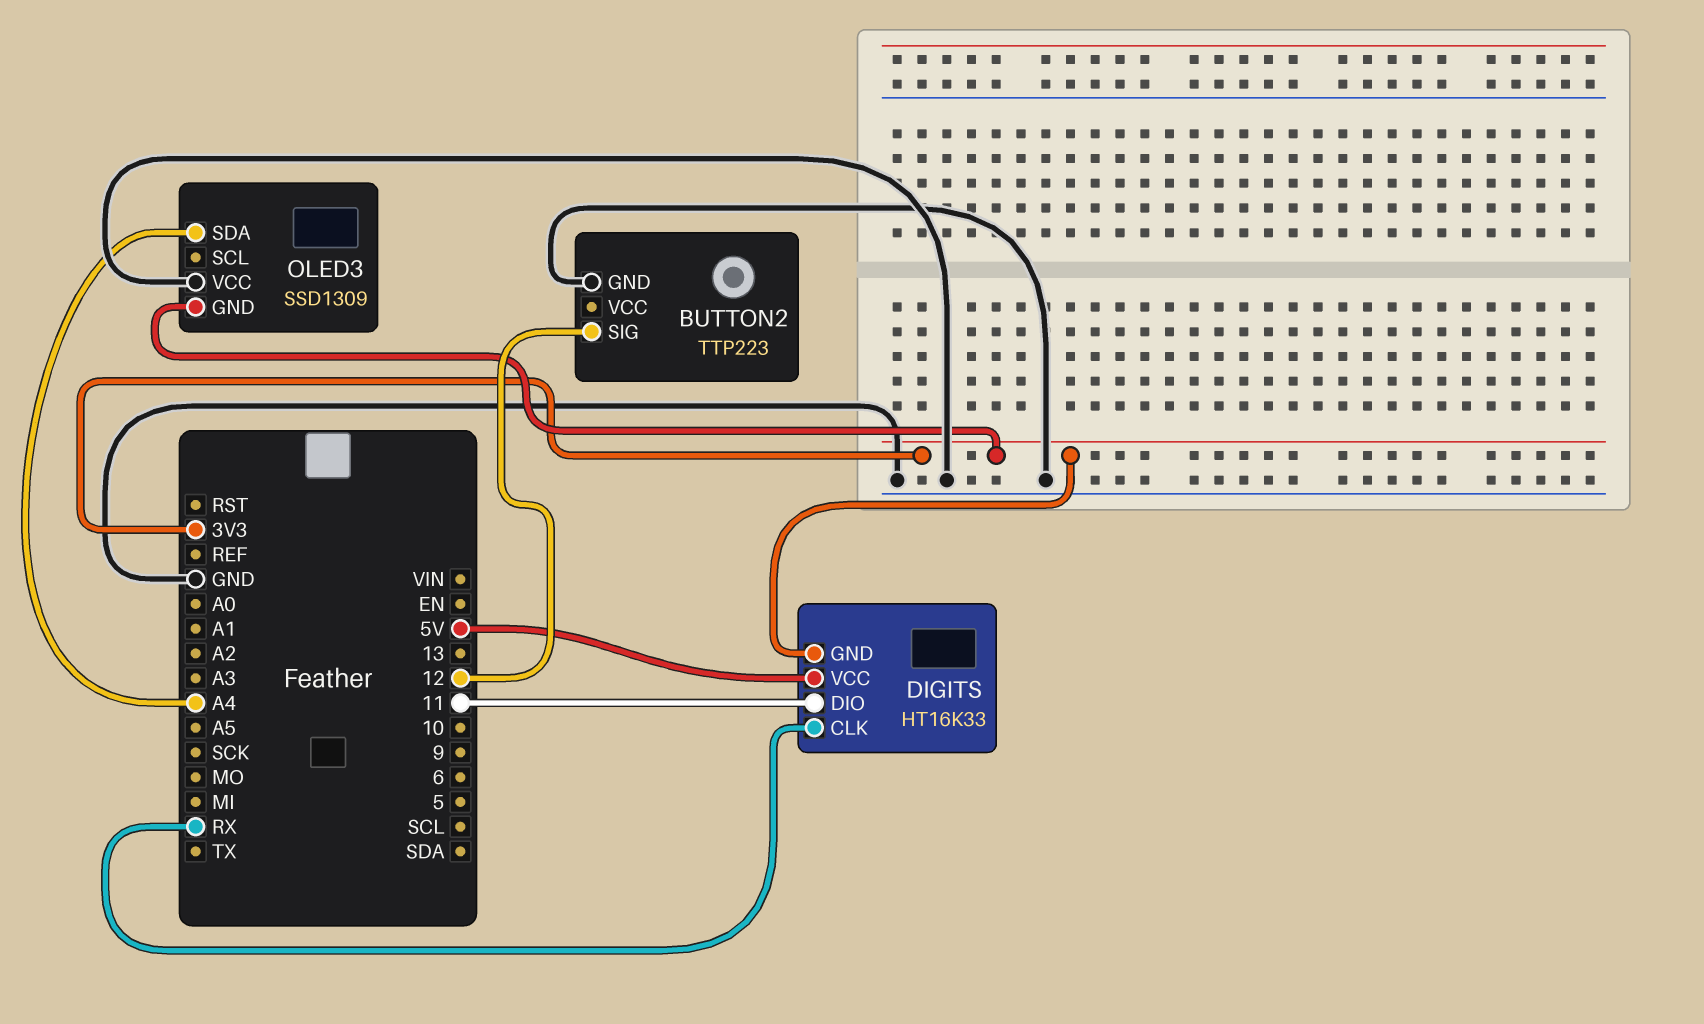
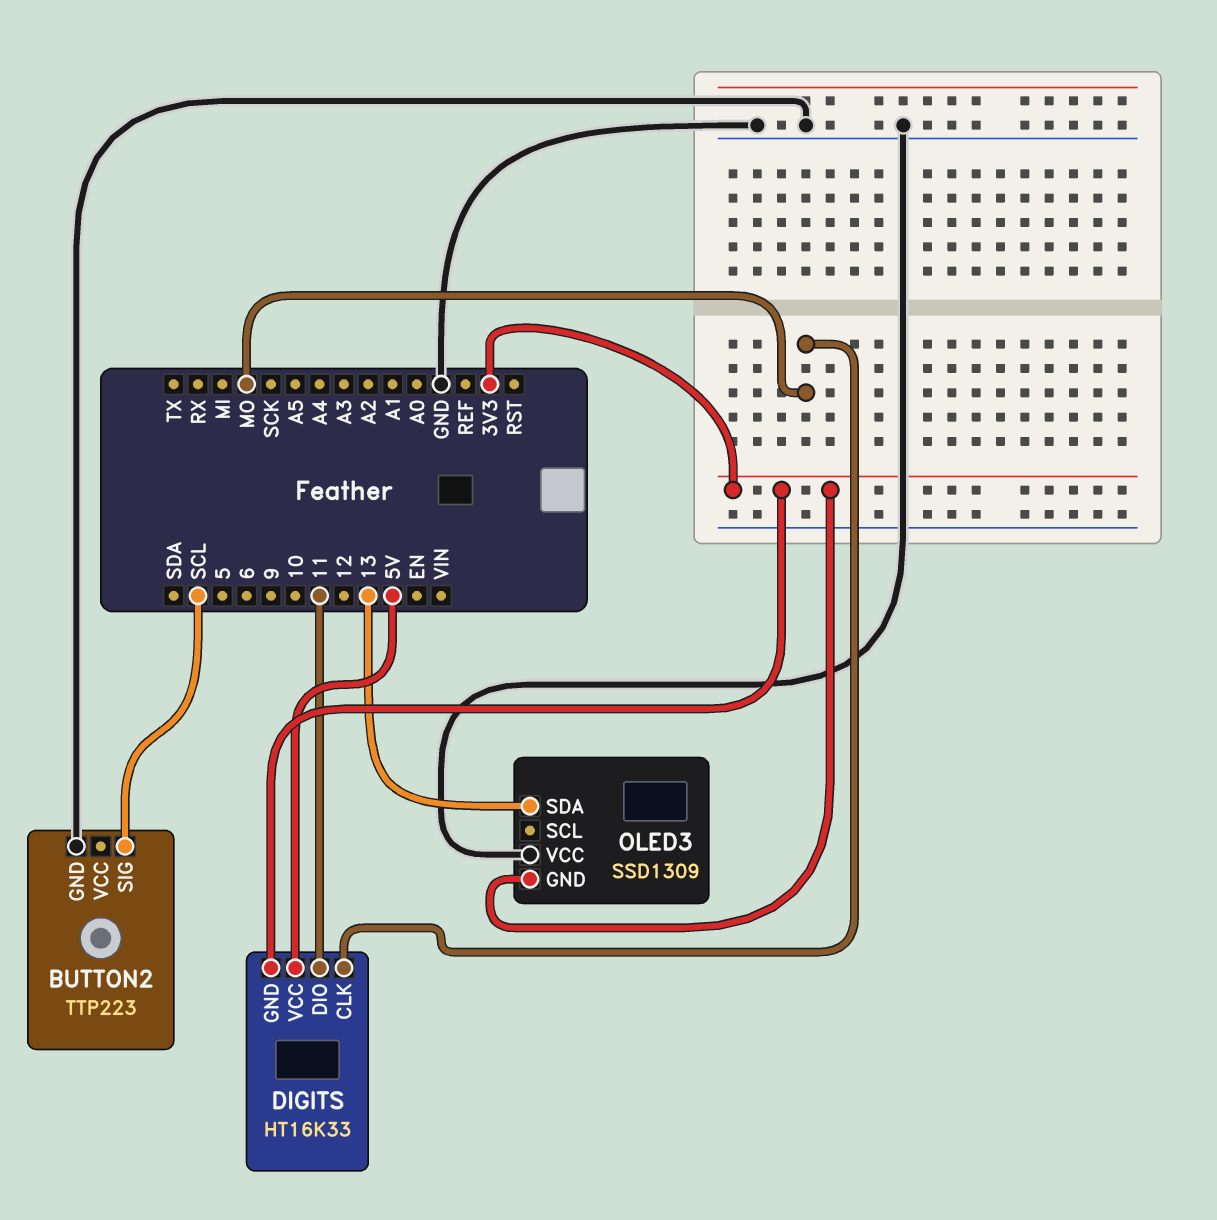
BUTTON2 pin SIG: 12 -> SCL
DIGITS pin CLK: RX -> MO
OLED3 pin SDA: A4 -> 13

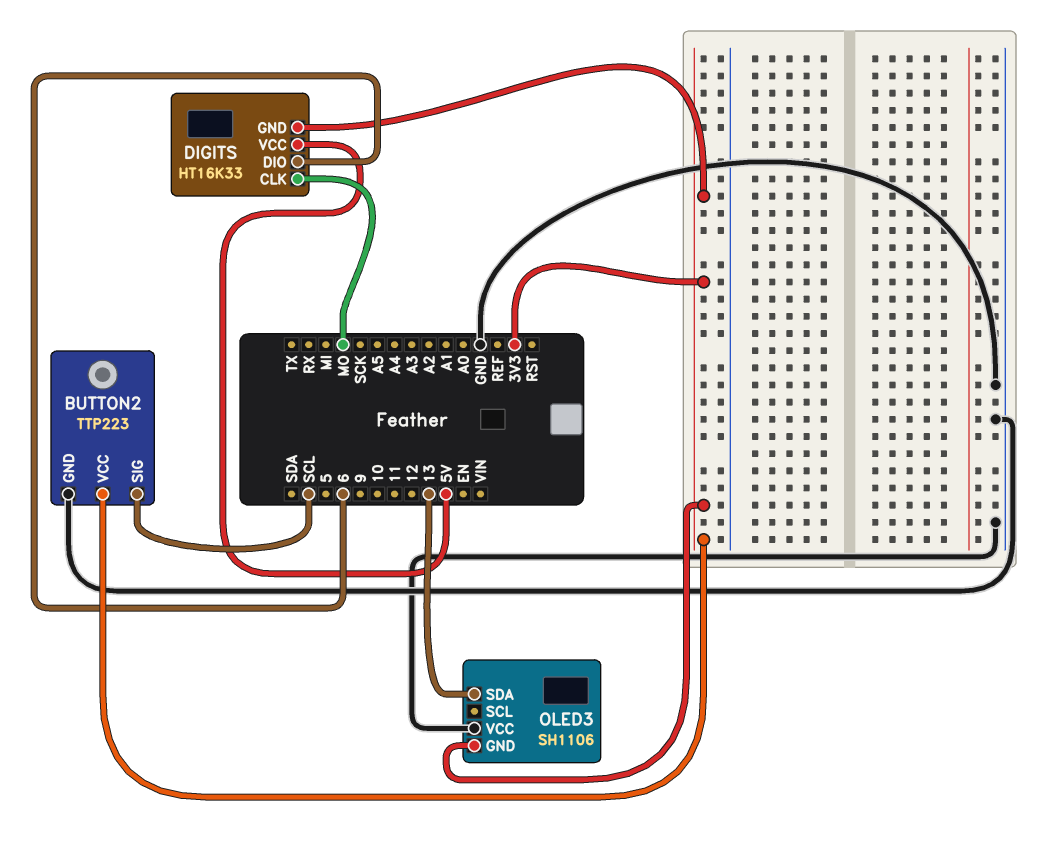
BUTTON2 pin VCC: none -> 3V3
DIGITS pin DIO: 11 -> 6
OLED3: SSD1309 -> SH1106

